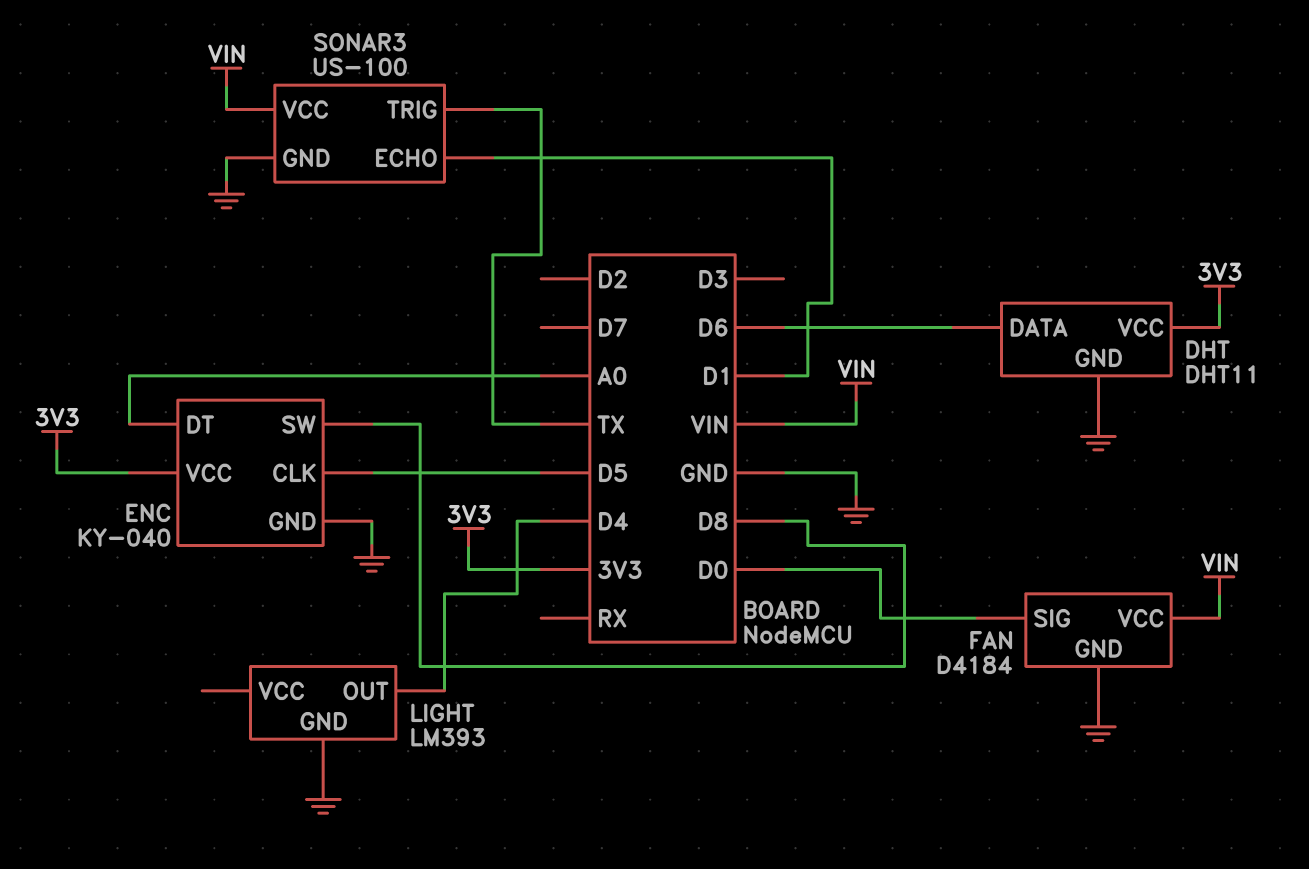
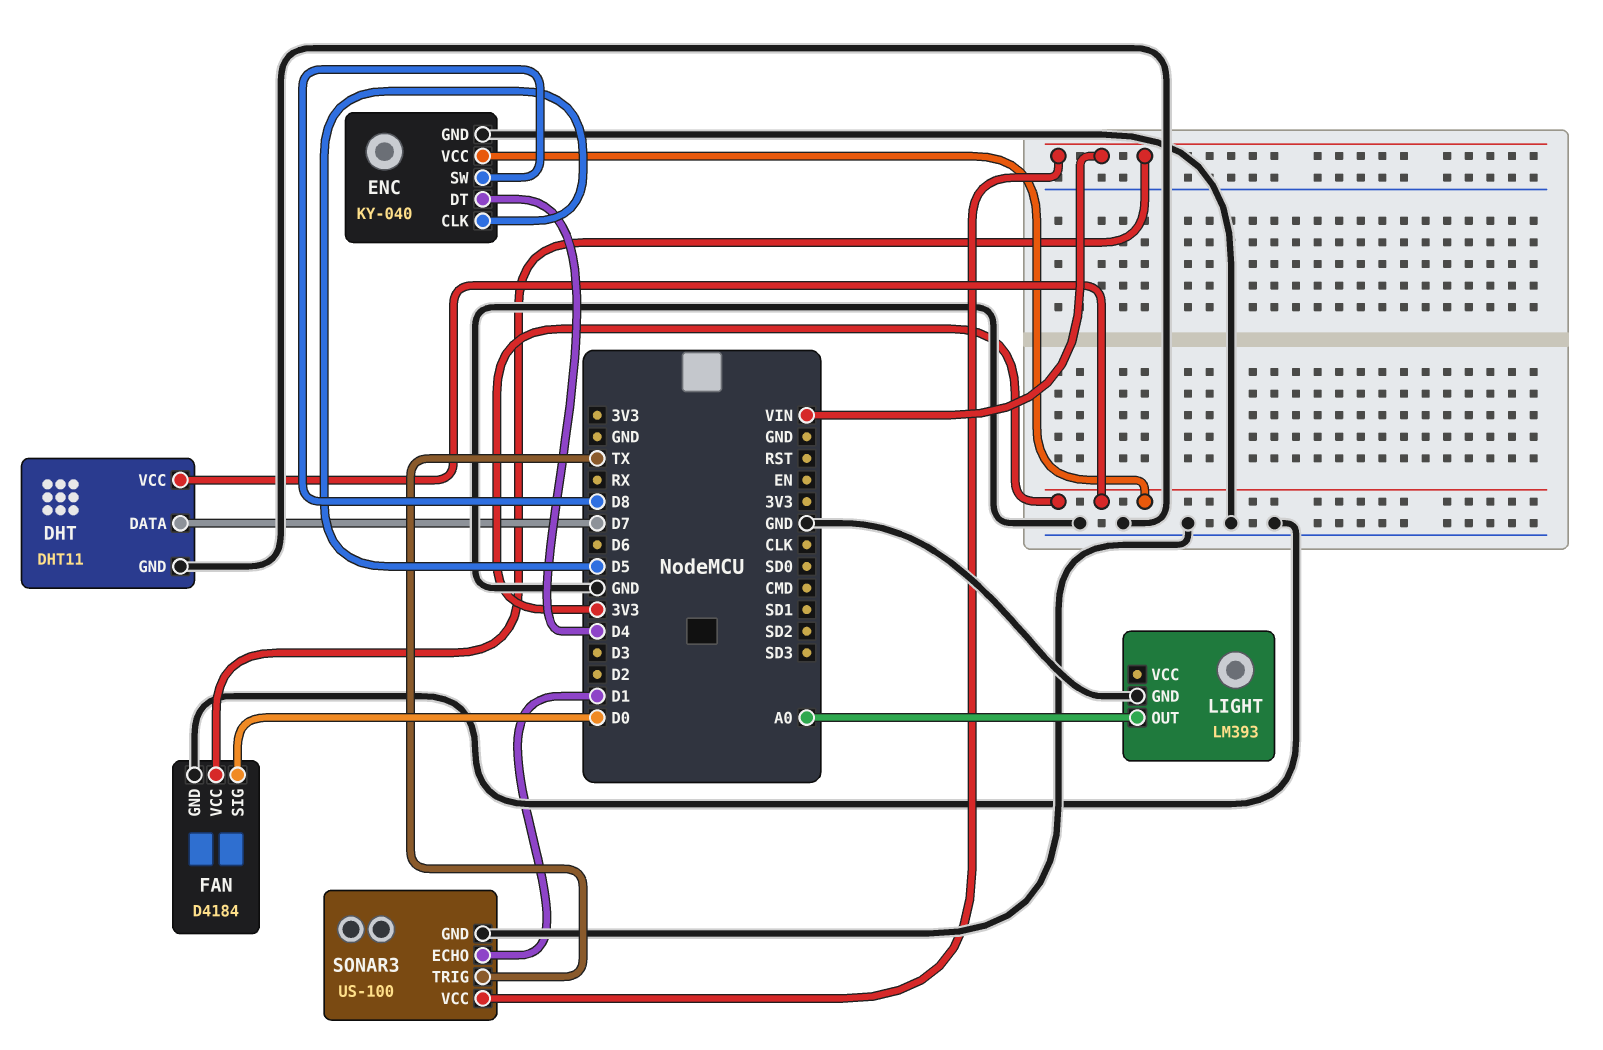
DHT pin DATA: D6 -> D7
ENC pin DT: A0 -> D4
LIGHT pin OUT: D4 -> A0

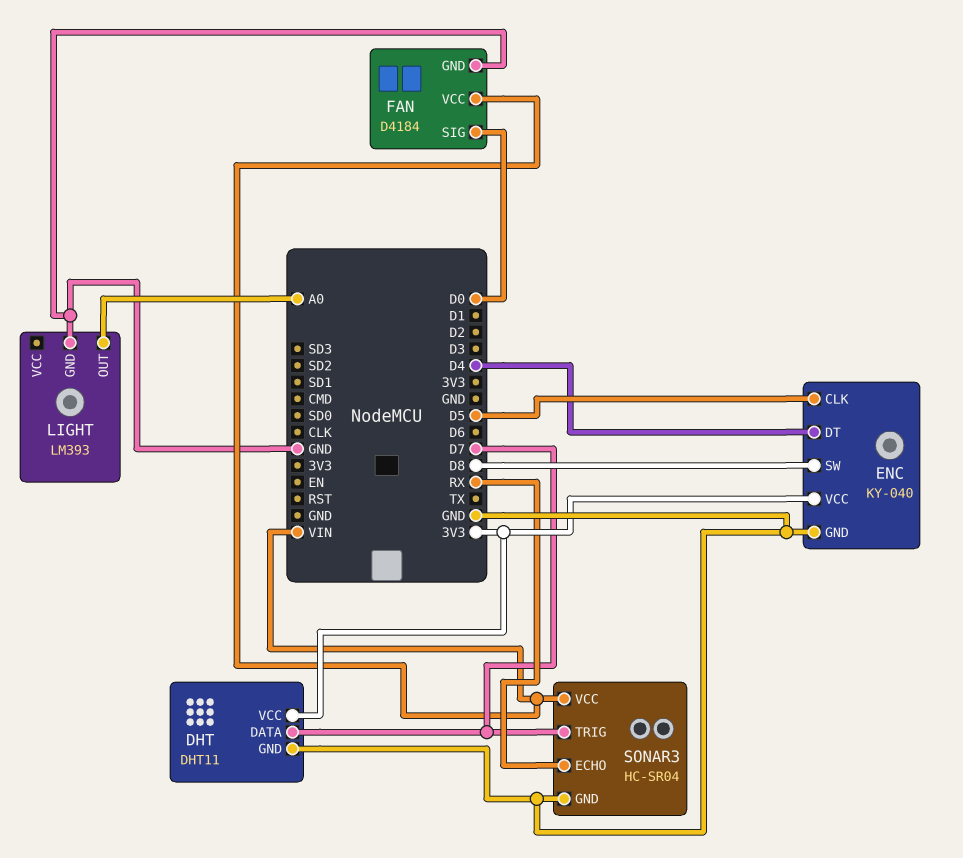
SONAR3: US-100 -> HC-SR04
SONAR3 pin ECHO: D1 -> RX
SONAR3 pin TRIG: TX -> D7

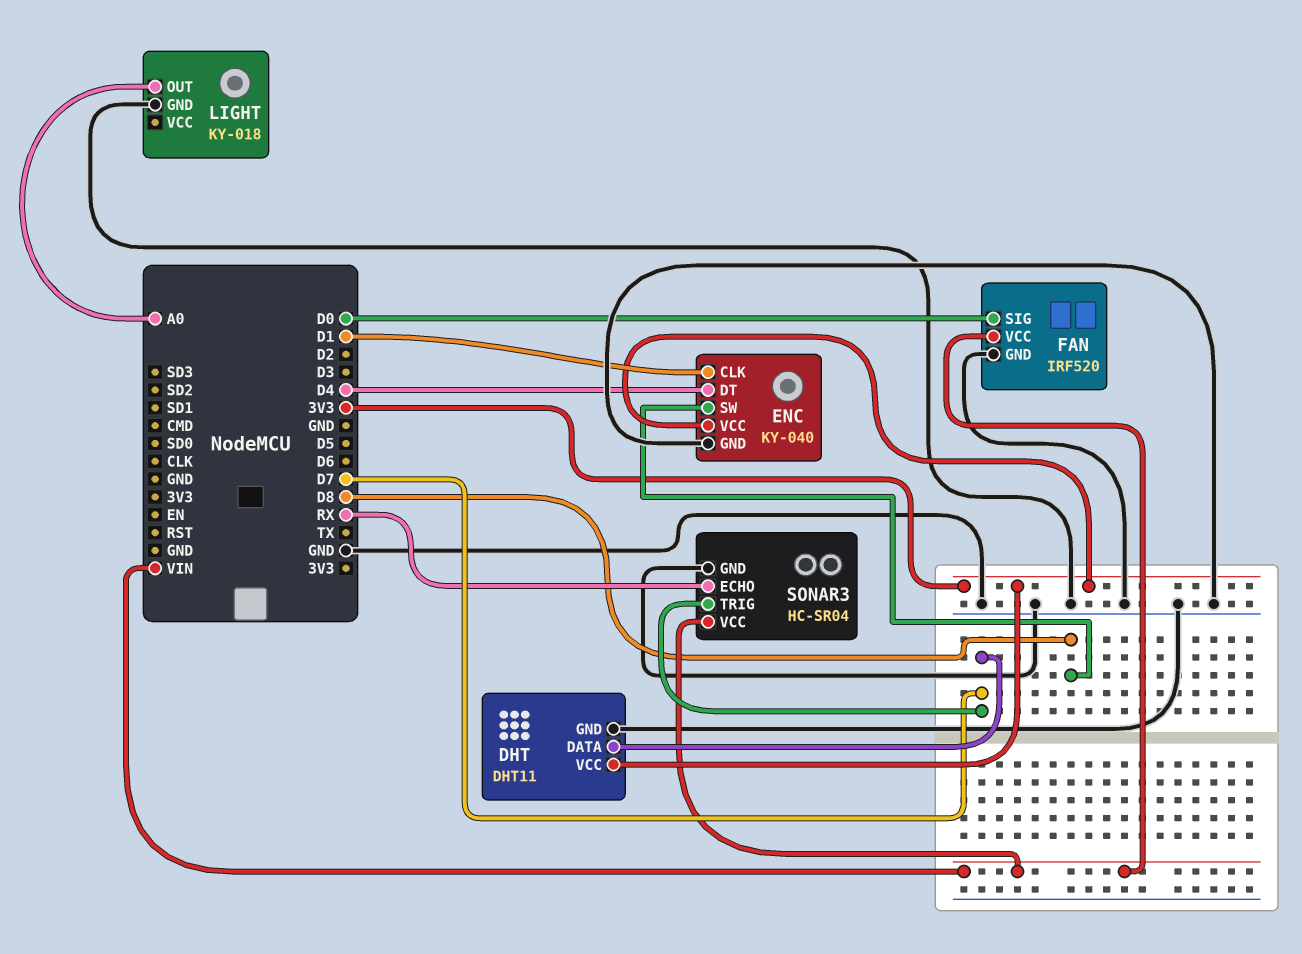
ENC pin CLK: D5 -> D1
FAN: D4184 -> IRF520
LIGHT: LM393 -> KY-018

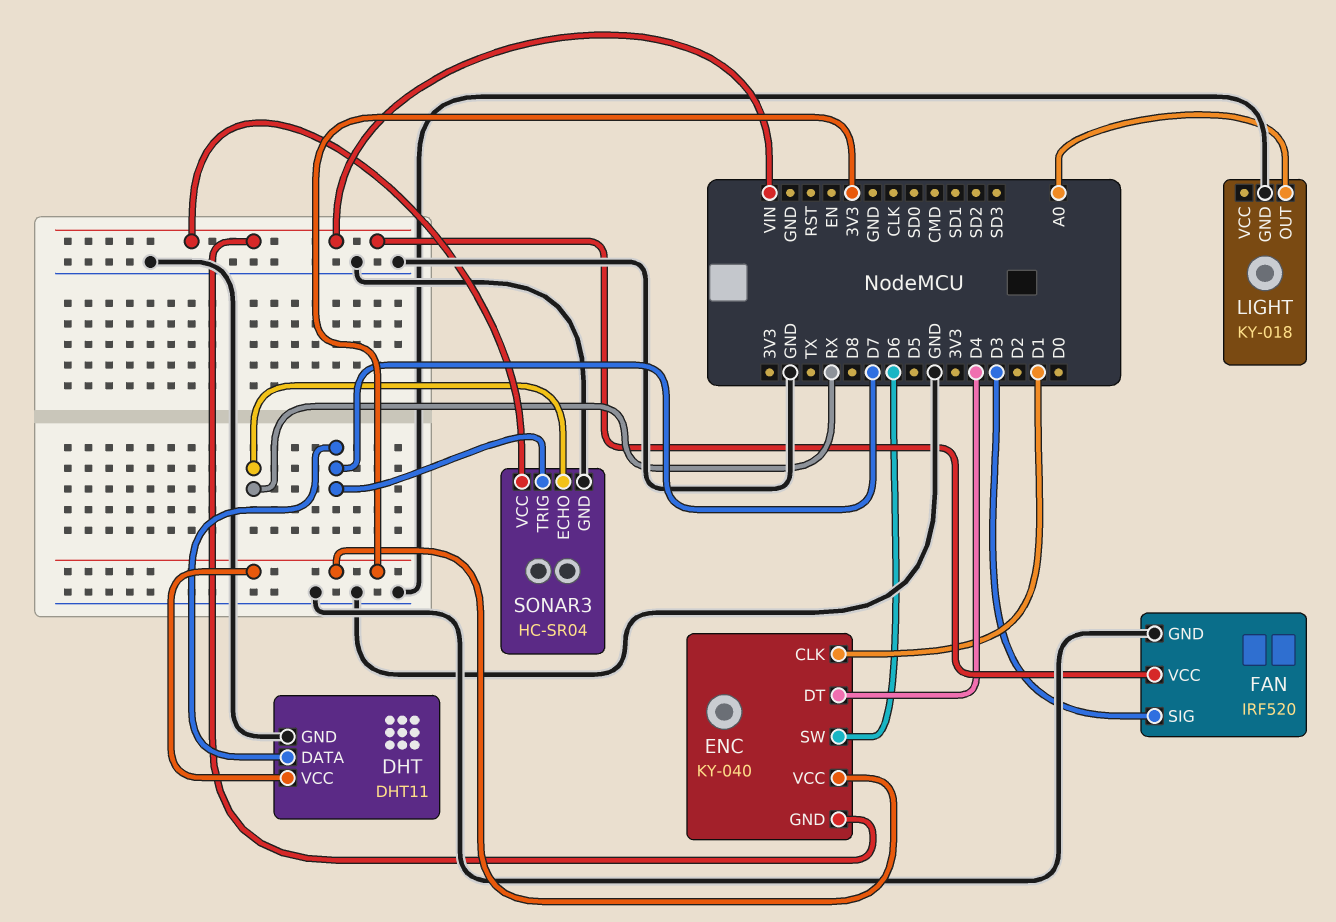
ENC pin GND: GND -> VIN
ENC pin SW: D8 -> D6
FAN pin SIG: D0 -> D3

